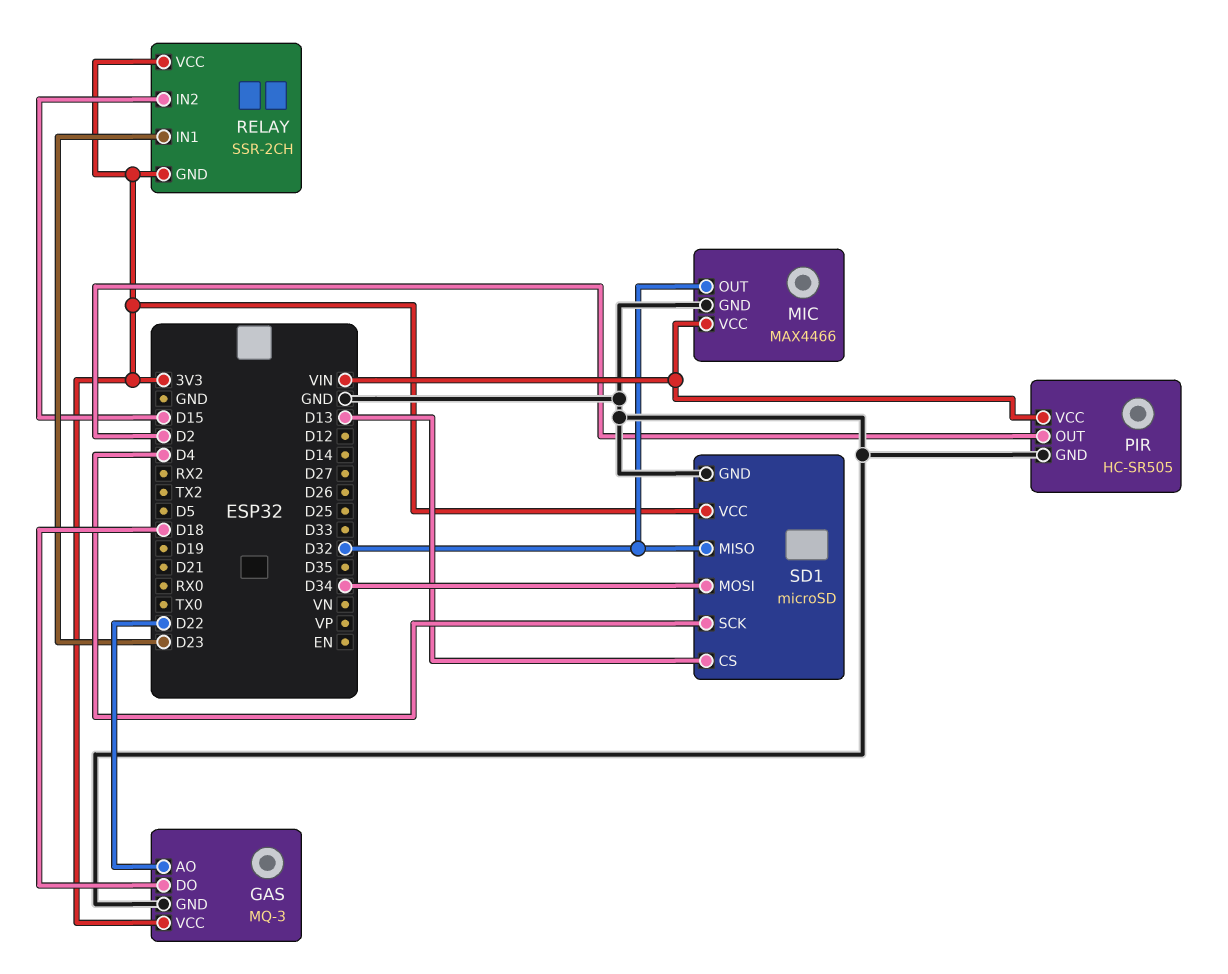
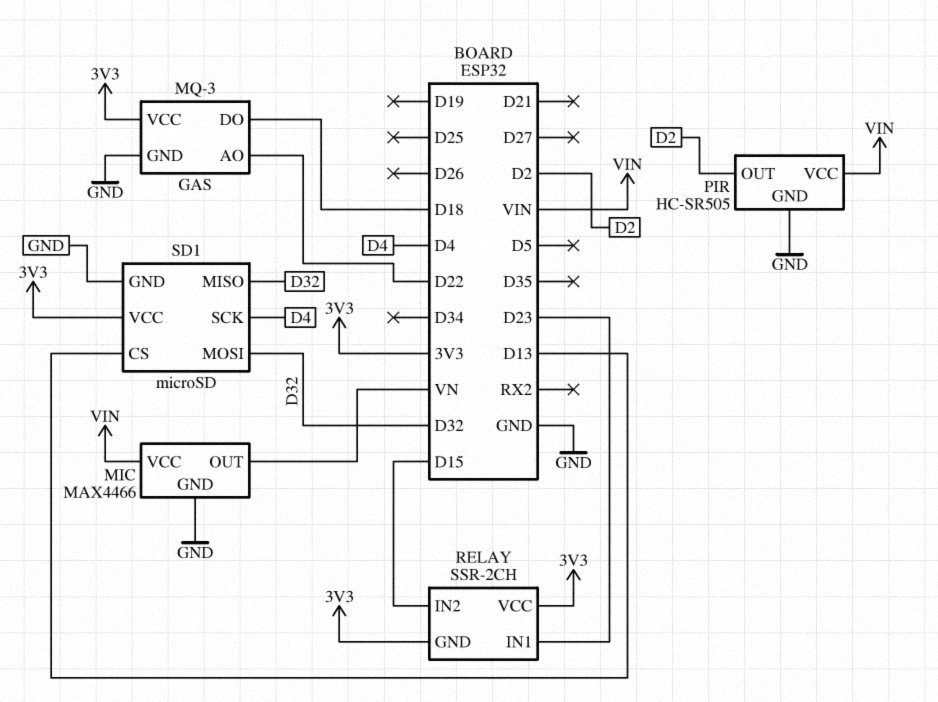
MIC pin OUT: D32 -> VN
SD1 pin MOSI: D34 -> D32

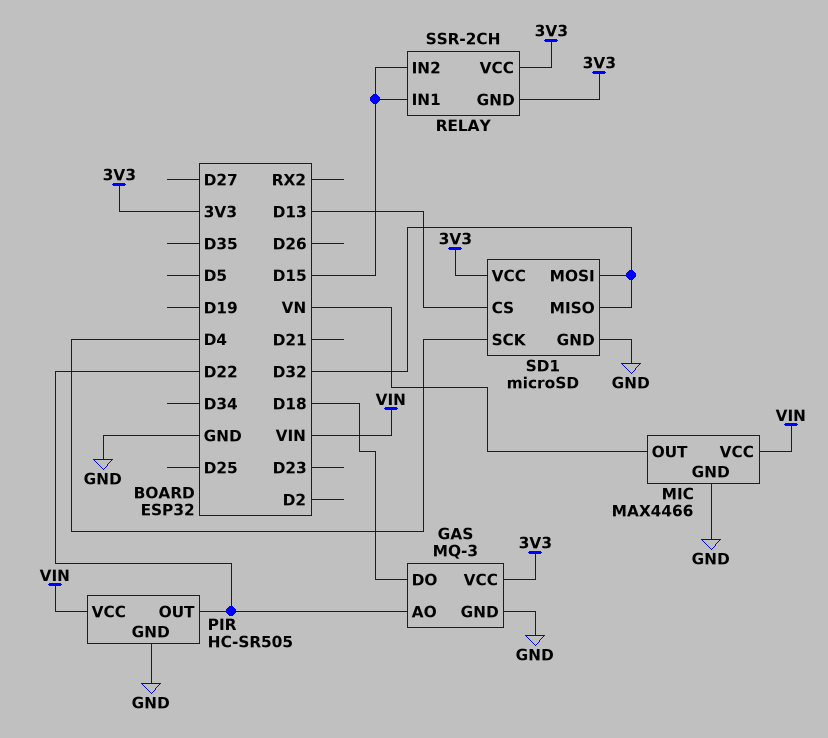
PIR pin OUT: D2 -> D22
RELAY pin IN1: D23 -> D15

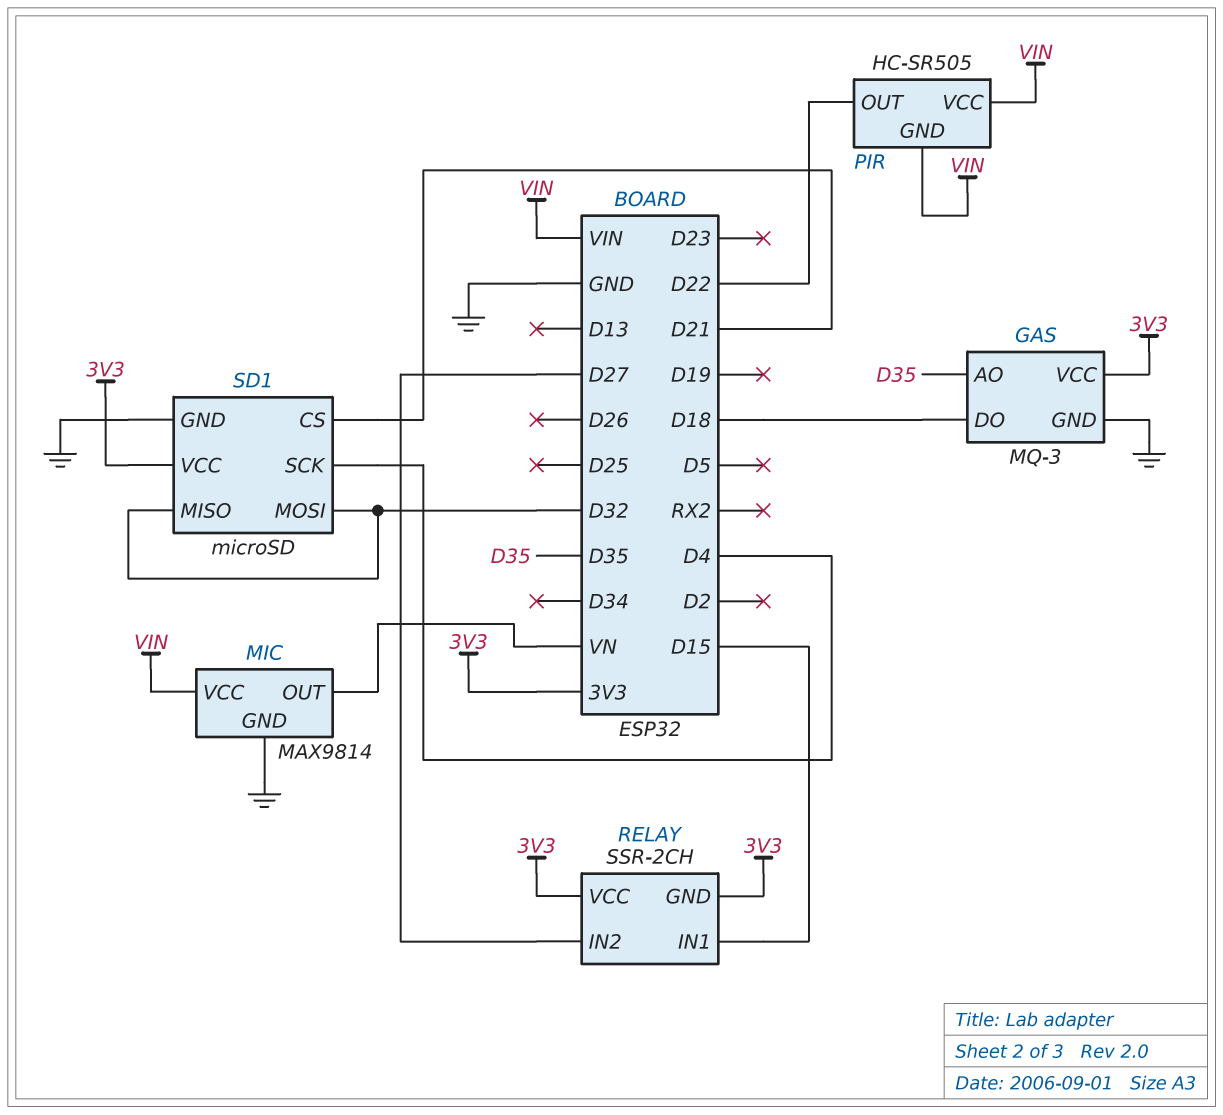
GAS pin AO: D22 -> D35
MIC: MAX4466 -> MAX9814
PIR pin GND: GND -> VIN
RELAY pin IN2: D15 -> D27
SD1 pin CS: D13 -> D21

